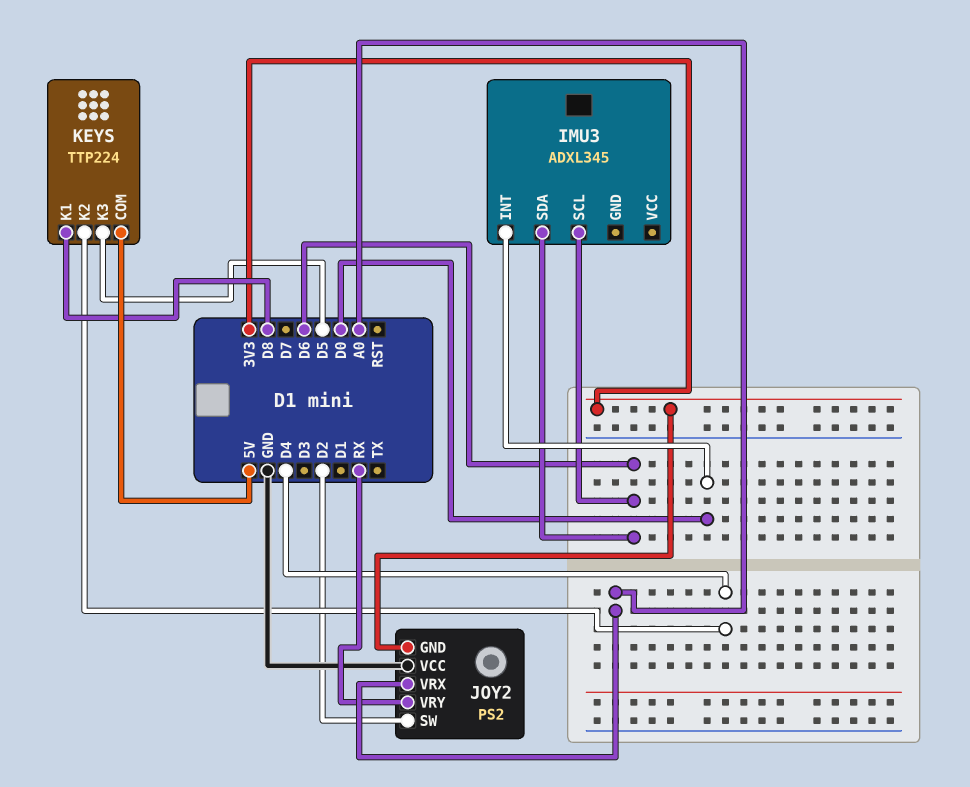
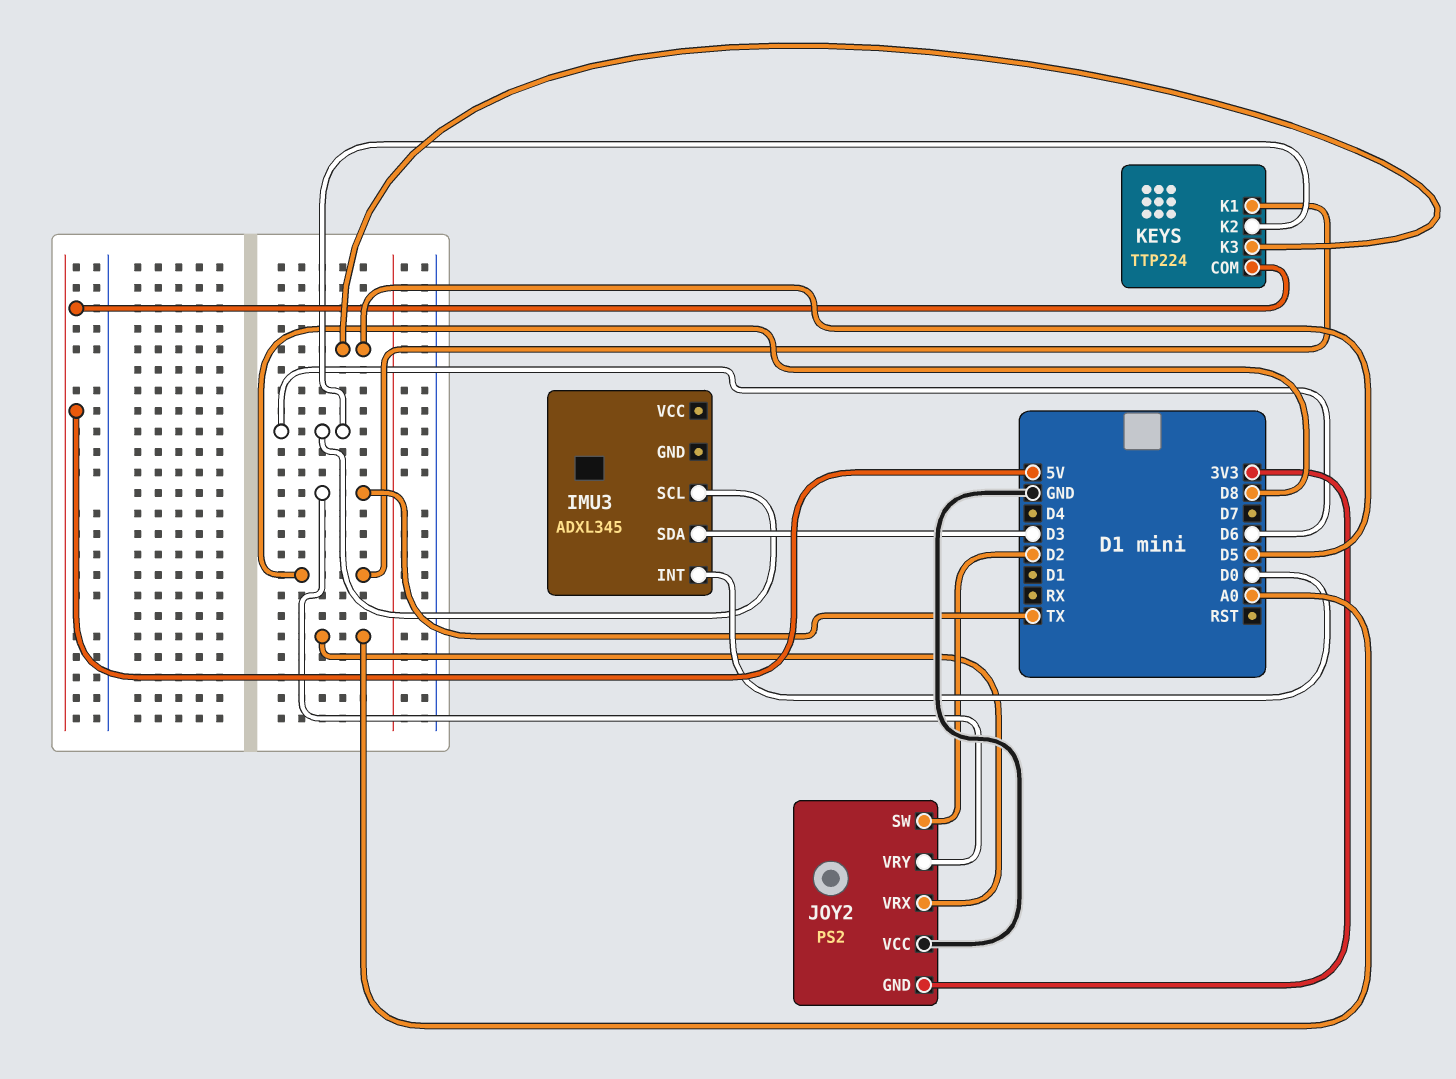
IMU3 pin SDA: D6 -> D3
JOY2 pin VRY: RX -> TX
KEYS pin K2: D4 -> D6

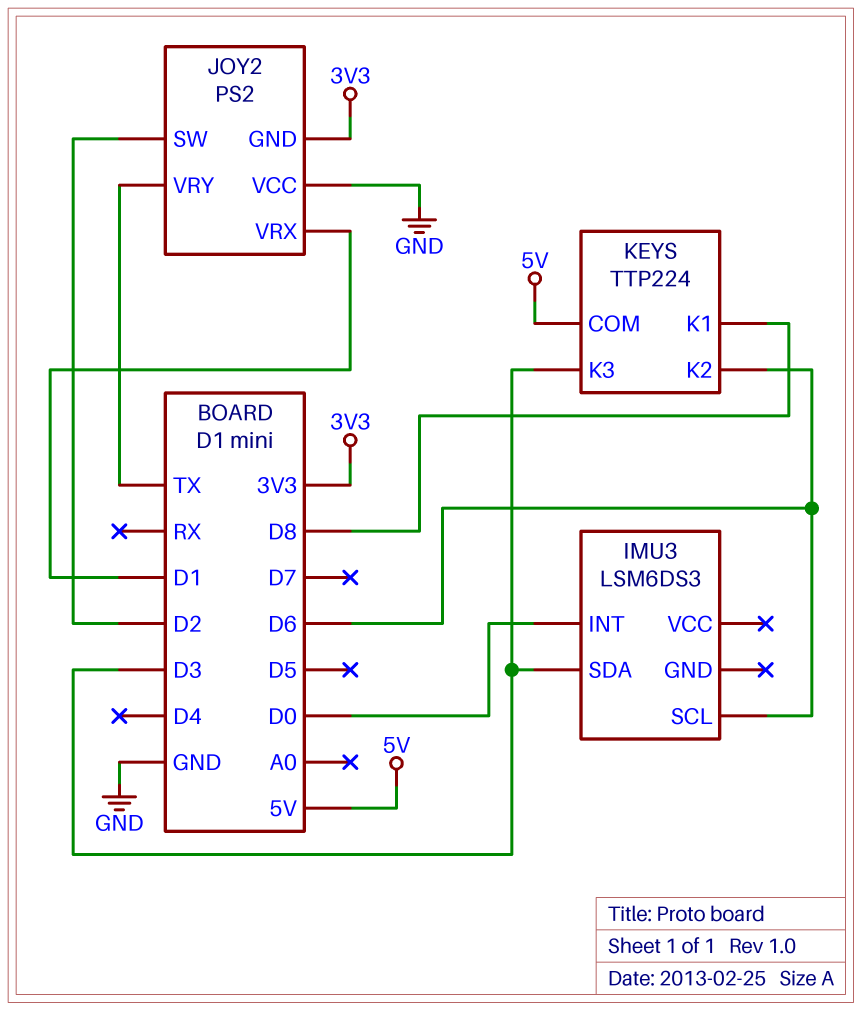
IMU3: ADXL345 -> LSM6DS3
JOY2 pin VRX: A0 -> D1
KEYS pin K3: D5 -> D3

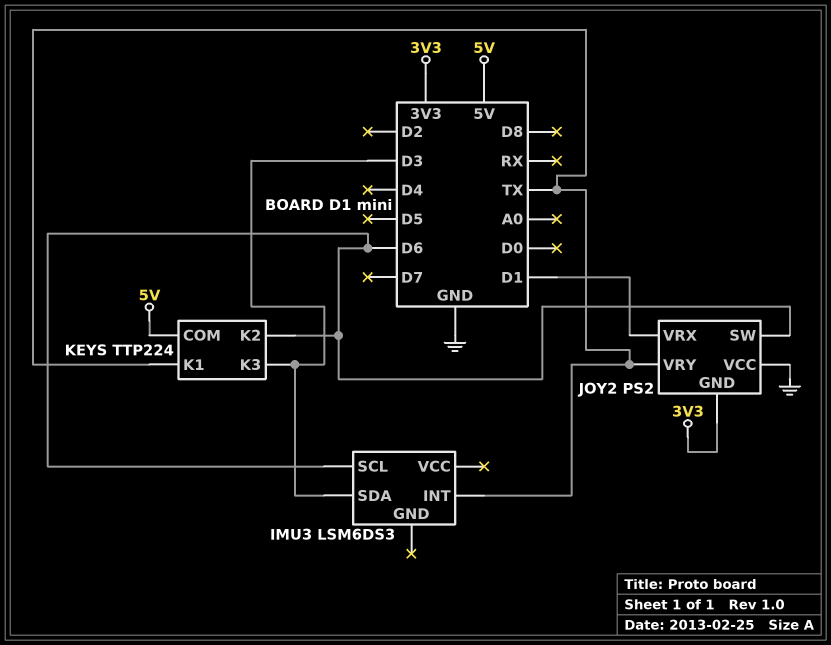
IMU3 pin INT: D0 -> TX
JOY2 pin SW: D2 -> D6
KEYS pin K1: D8 -> TX

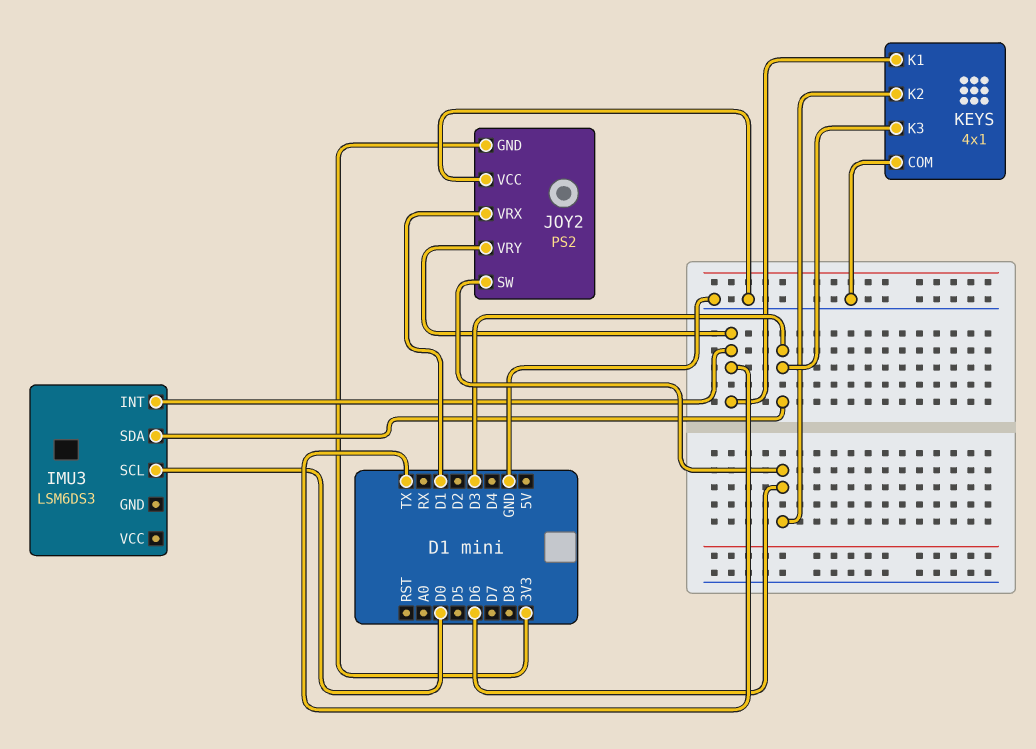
IMU3 pin SCL: D6 -> D0
KEYS: TTP224 -> 4x1
KEYS pin COM: 5V -> GND

